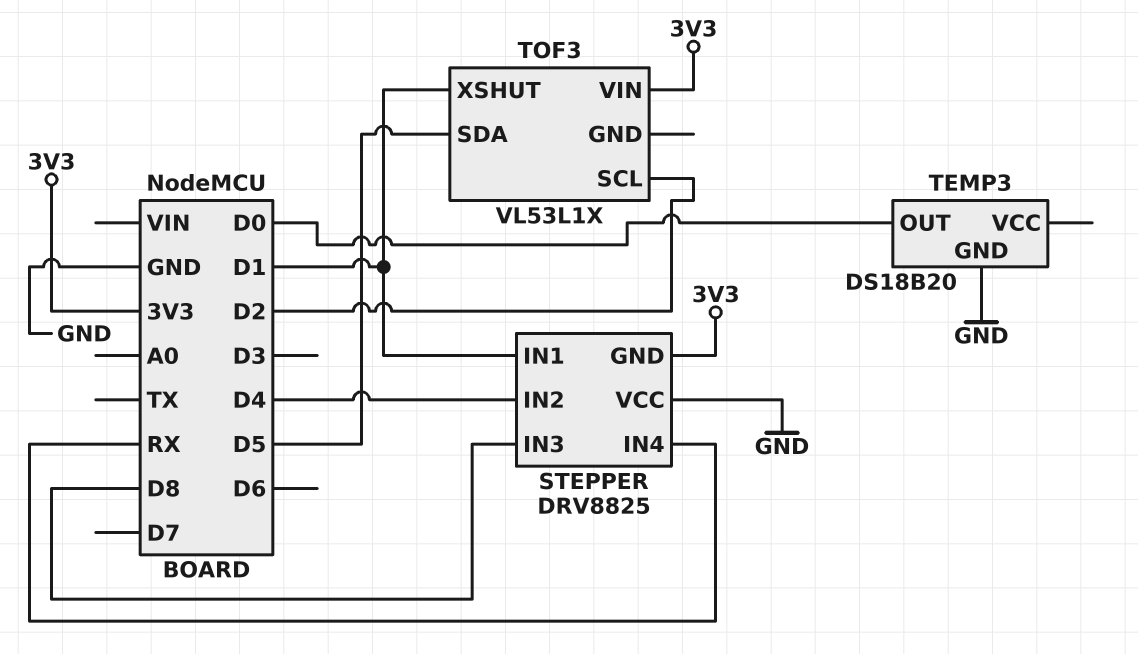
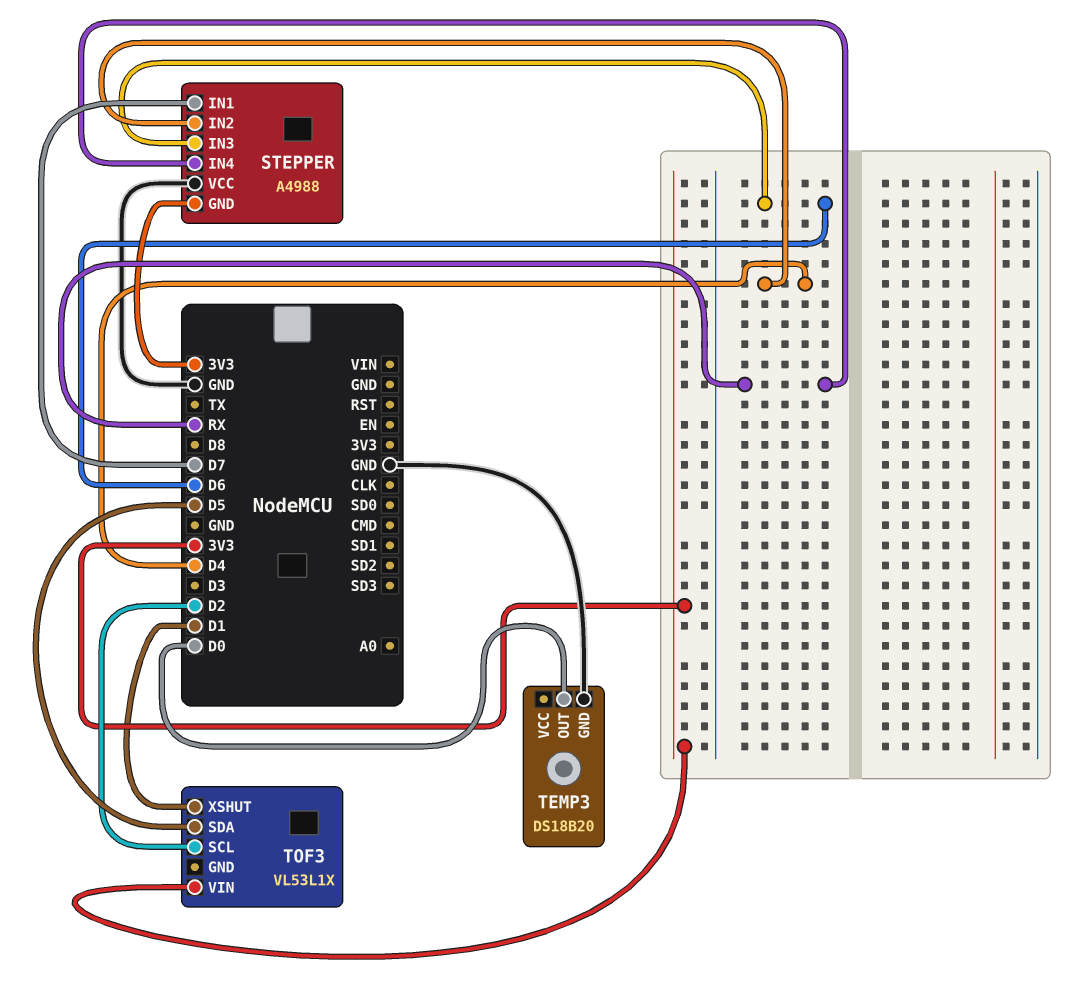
STEPPER: DRV8825 -> A4988
STEPPER pin IN1: D1 -> D7
STEPPER pin IN3: D8 -> D6

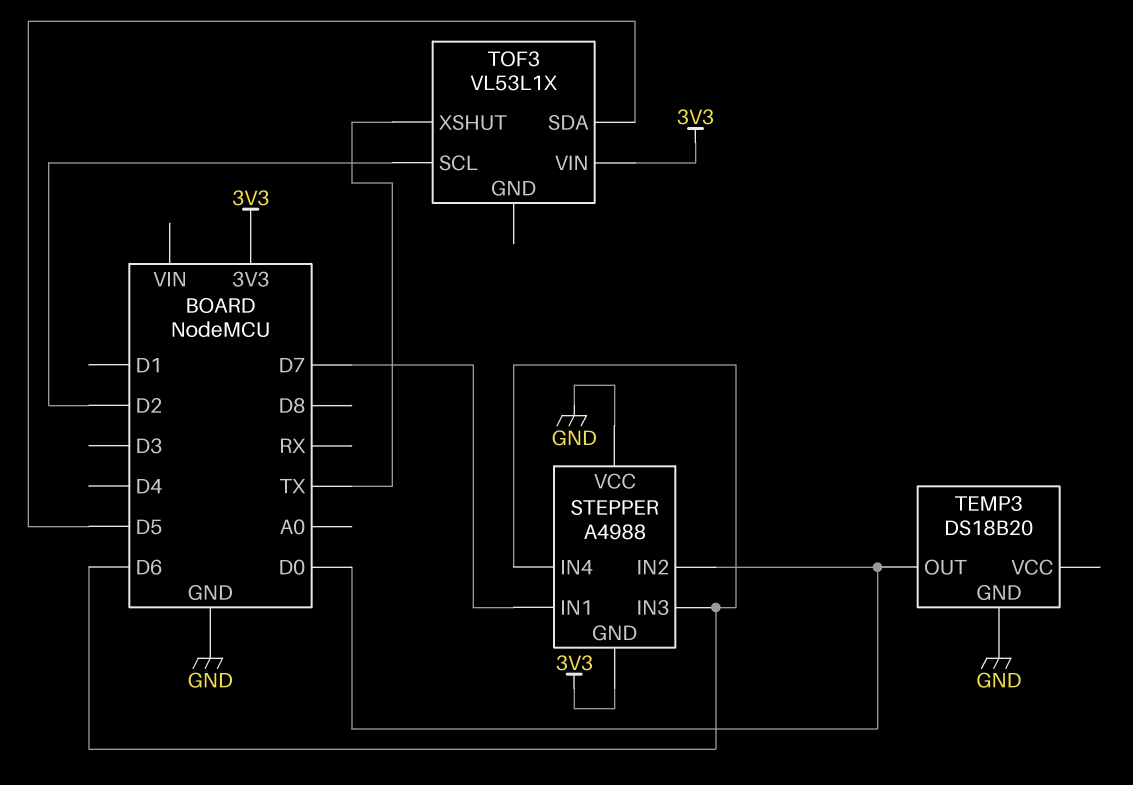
STEPPER pin IN2: D4 -> D0
STEPPER pin IN4: RX -> D6
TOF3 pin XSHUT: D1 -> TX

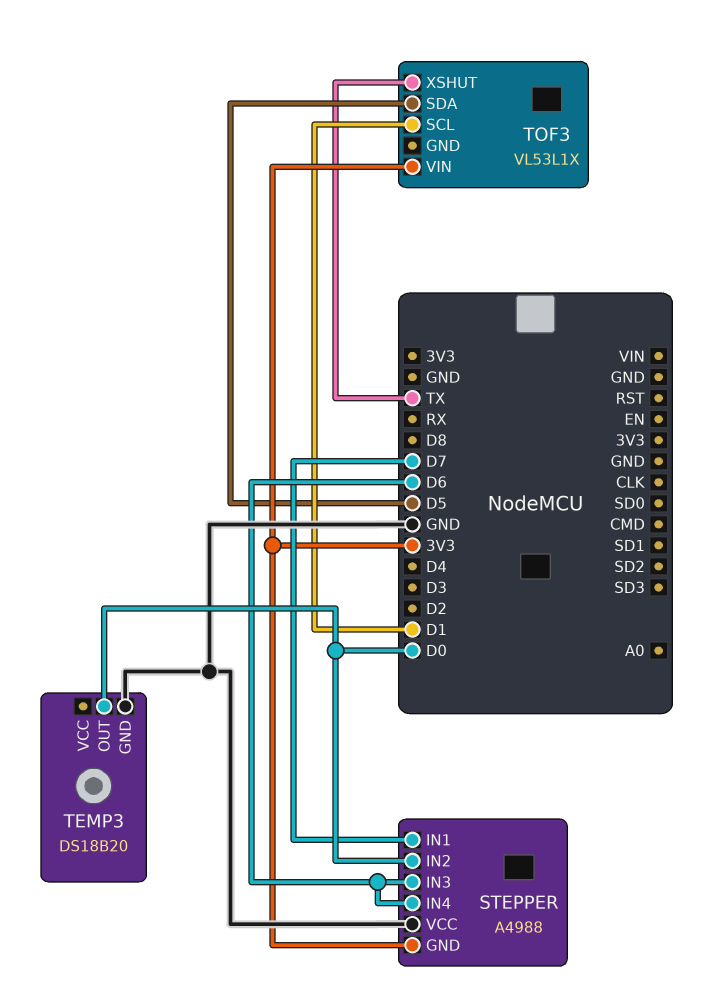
TOF3 pin SCL: D2 -> D1

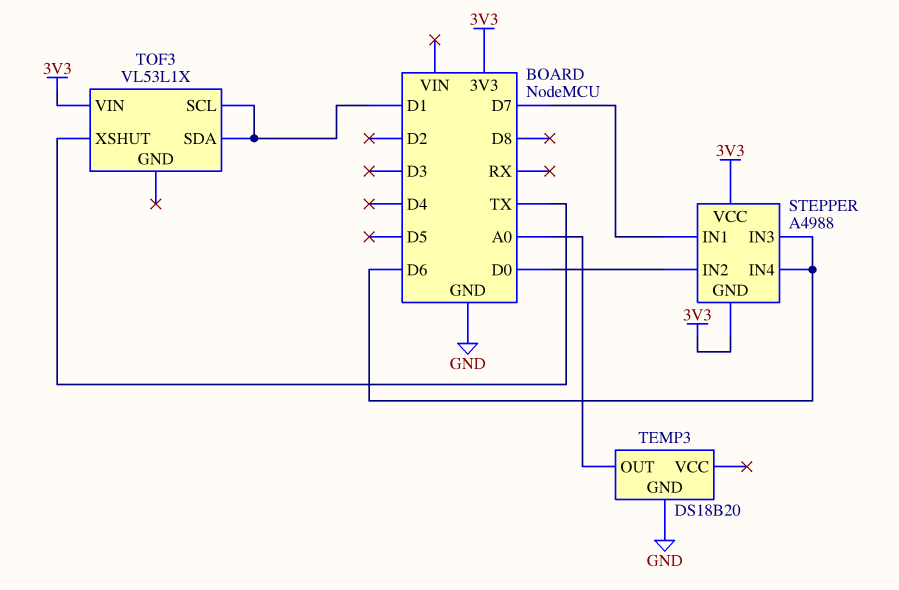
STEPPER pin VCC: GND -> 3V3
TEMP3 pin OUT: D0 -> A0
TOF3 pin SDA: D5 -> D1

